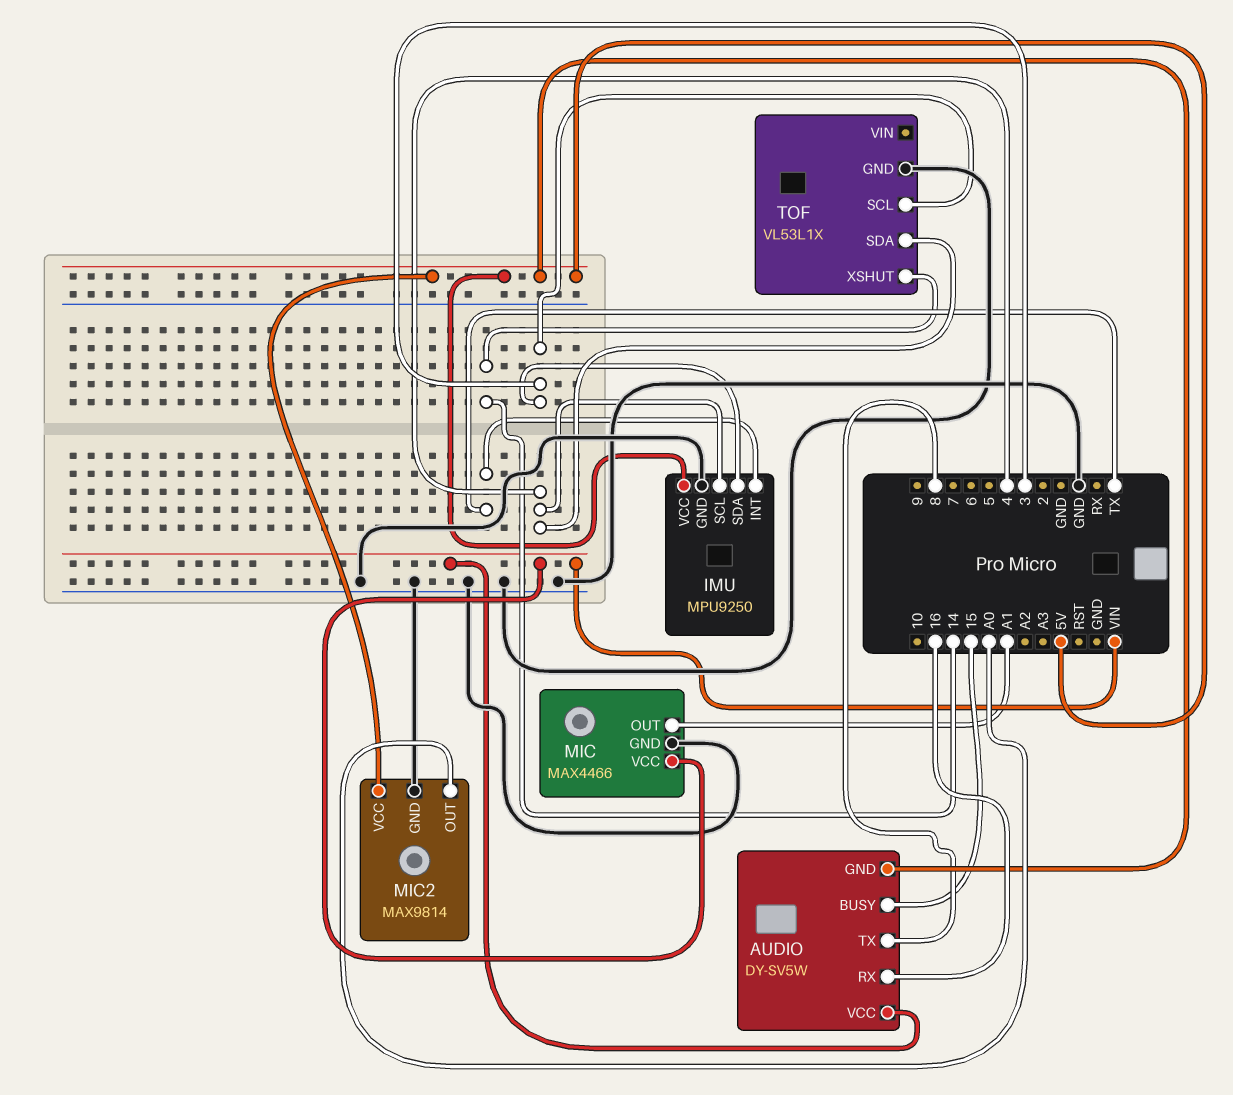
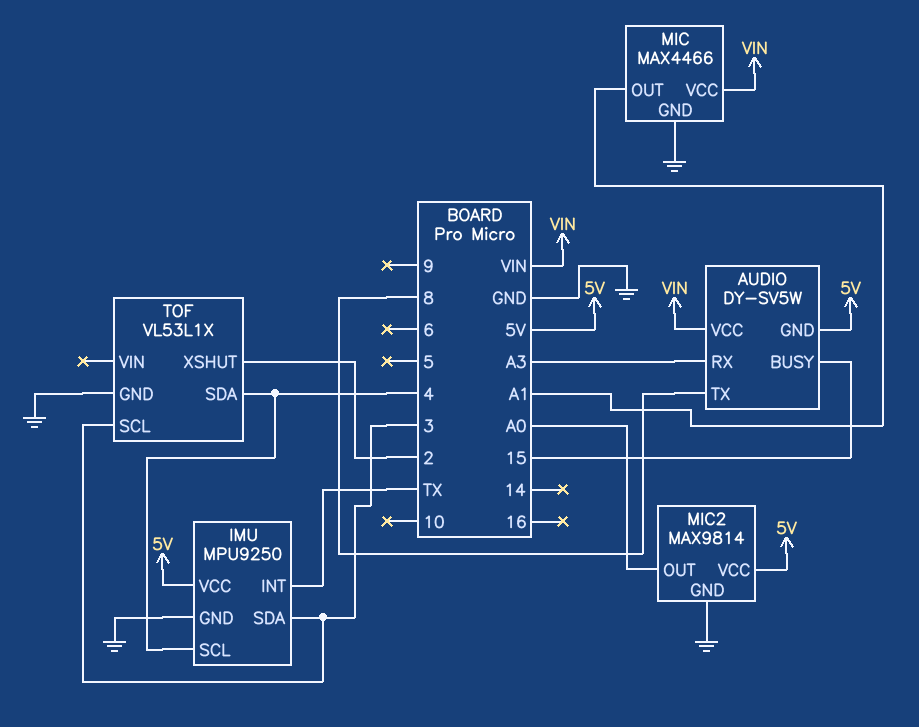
AUDIO pin RX: 16 -> A3
TOF pin XSHUT: 14 -> 2

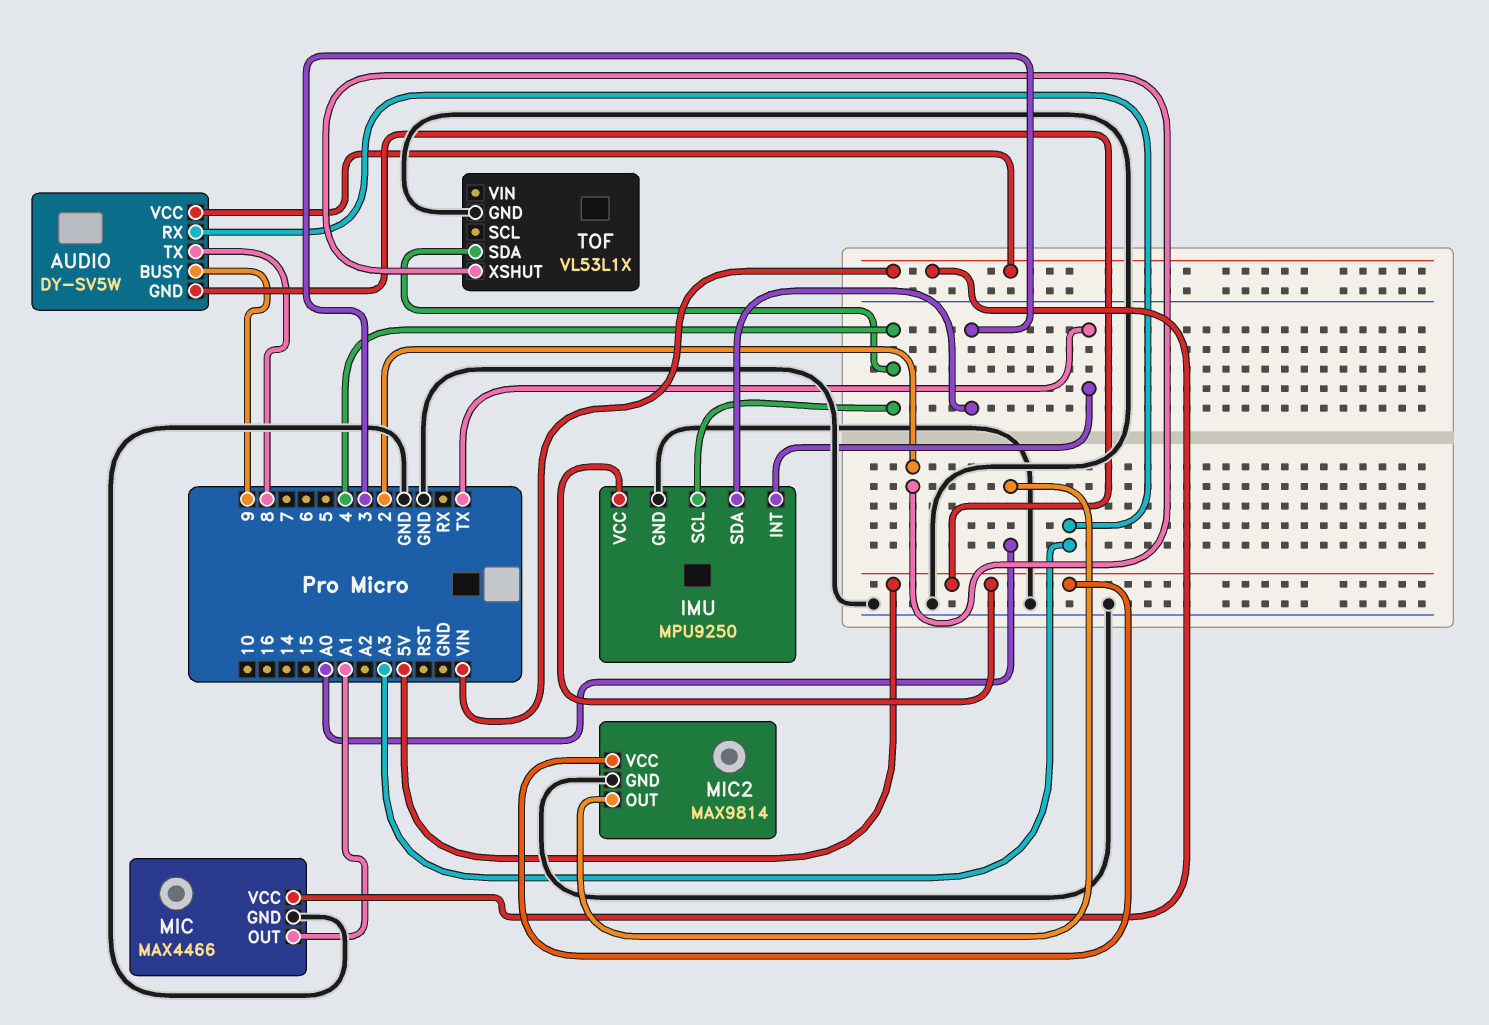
AUDIO pin BUSY: 15 -> 9
TOF pin SCL: 3 -> none

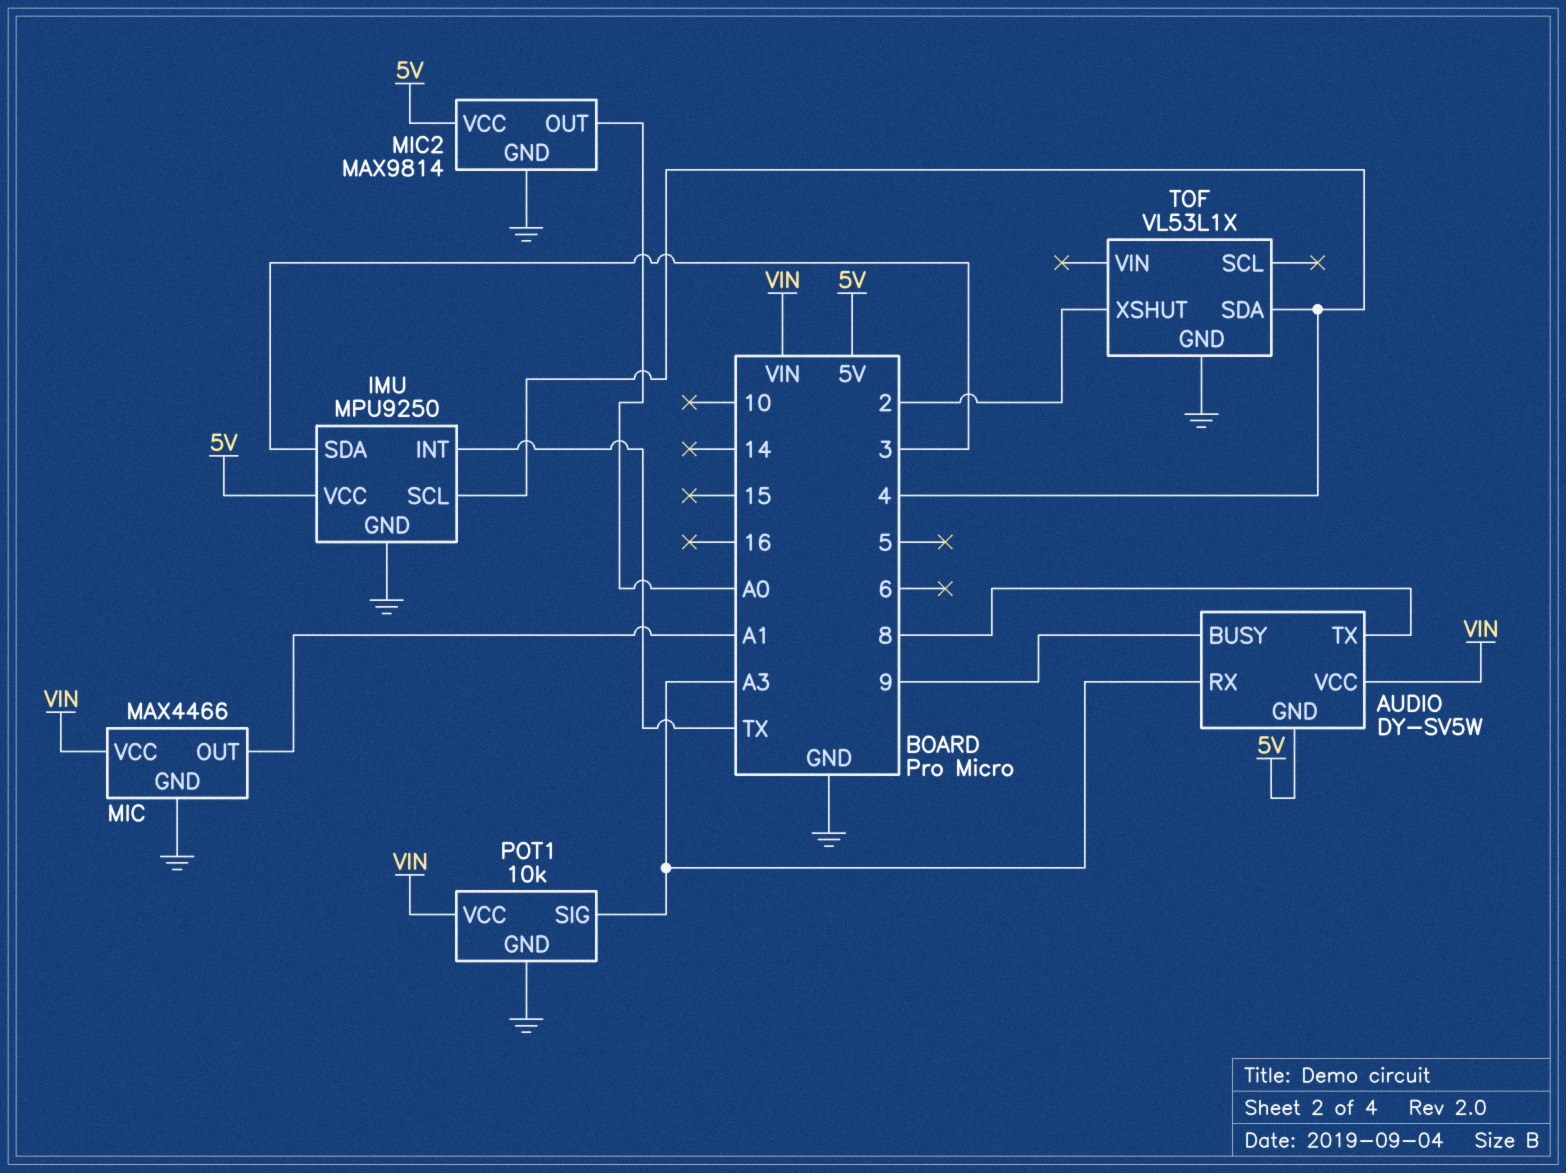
POT1: none -> 10k
POT1 pin GND: none -> GND
POT1 pin SIG: none -> A3
POT1 pin VCC: none -> VIN

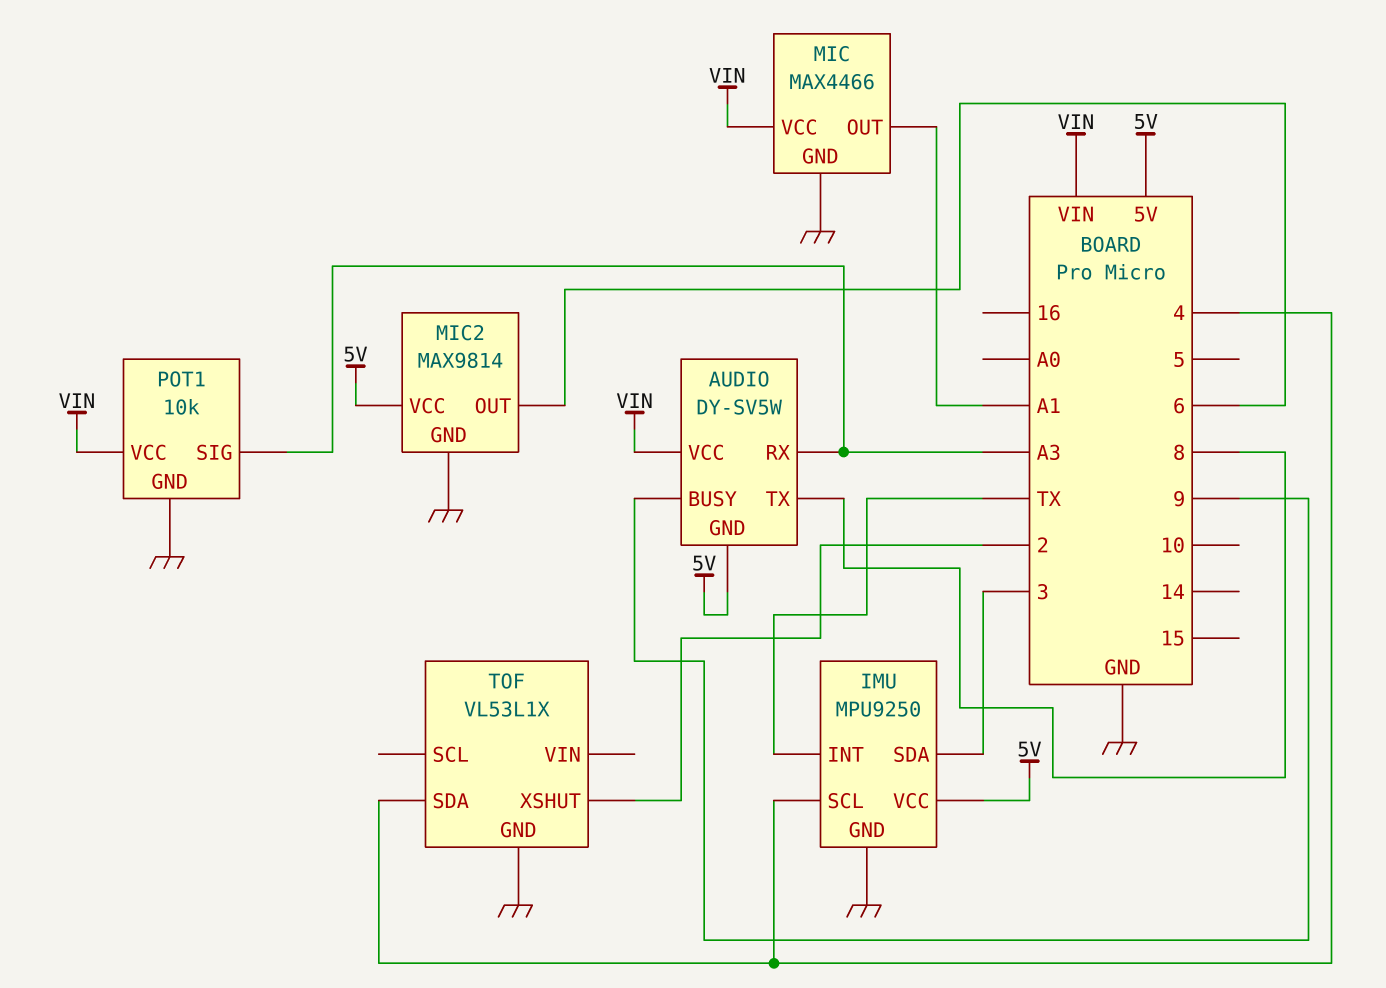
MIC2 pin OUT: A0 -> 6

